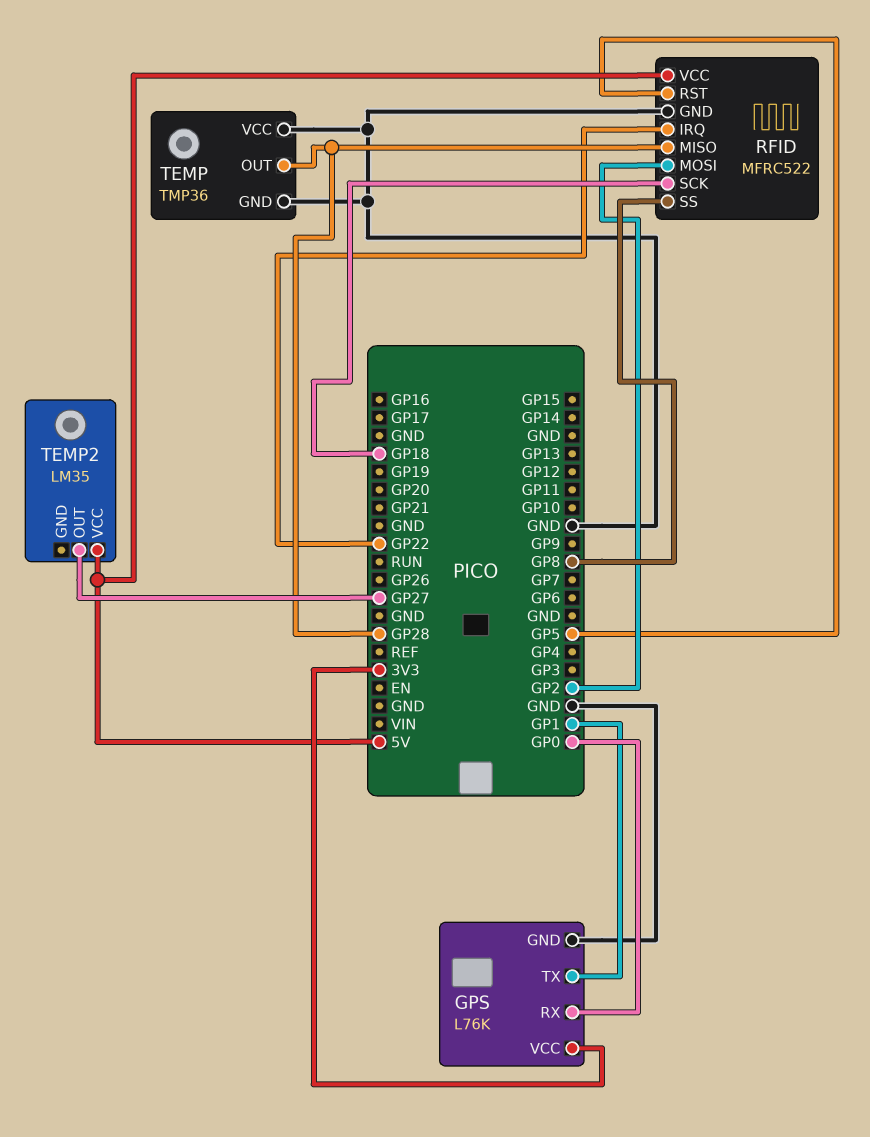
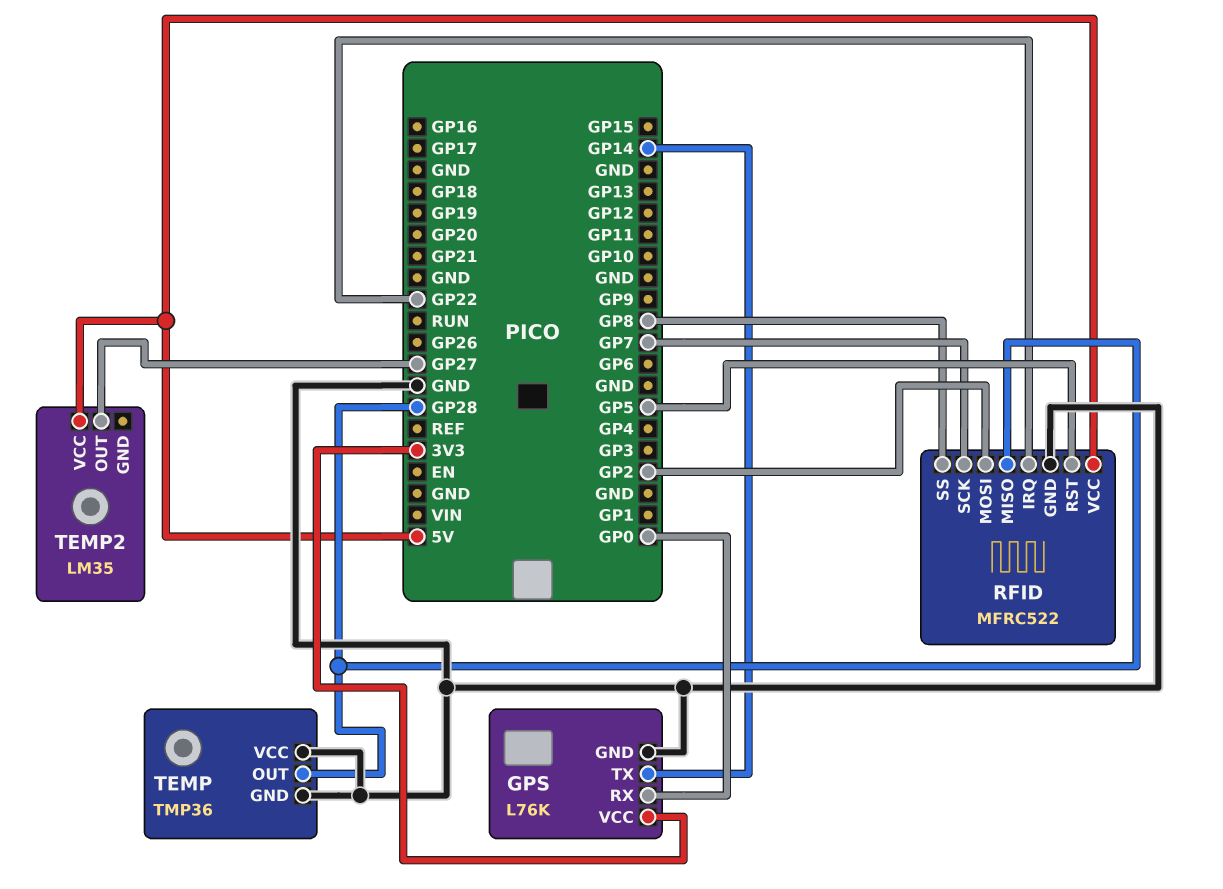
GPS pin TX: GP1 -> GP14
RFID pin SCK: GP18 -> GP7

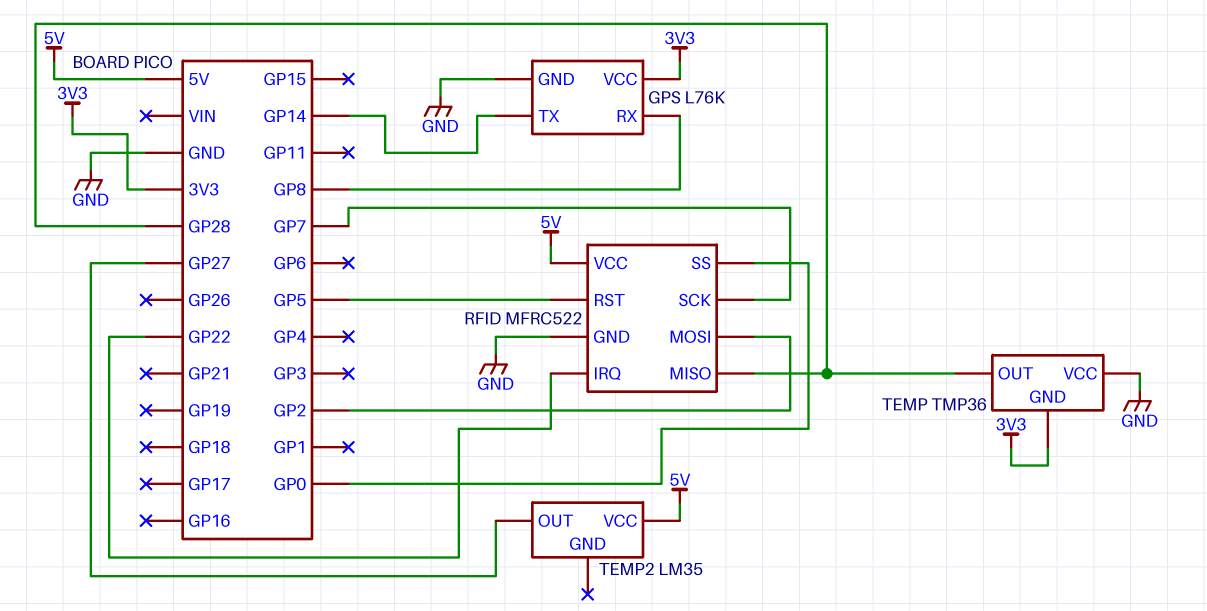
GPS pin RX: GP0 -> GP8
RFID pin SS: GP8 -> GP0
TEMP pin GND: GND -> 3V3

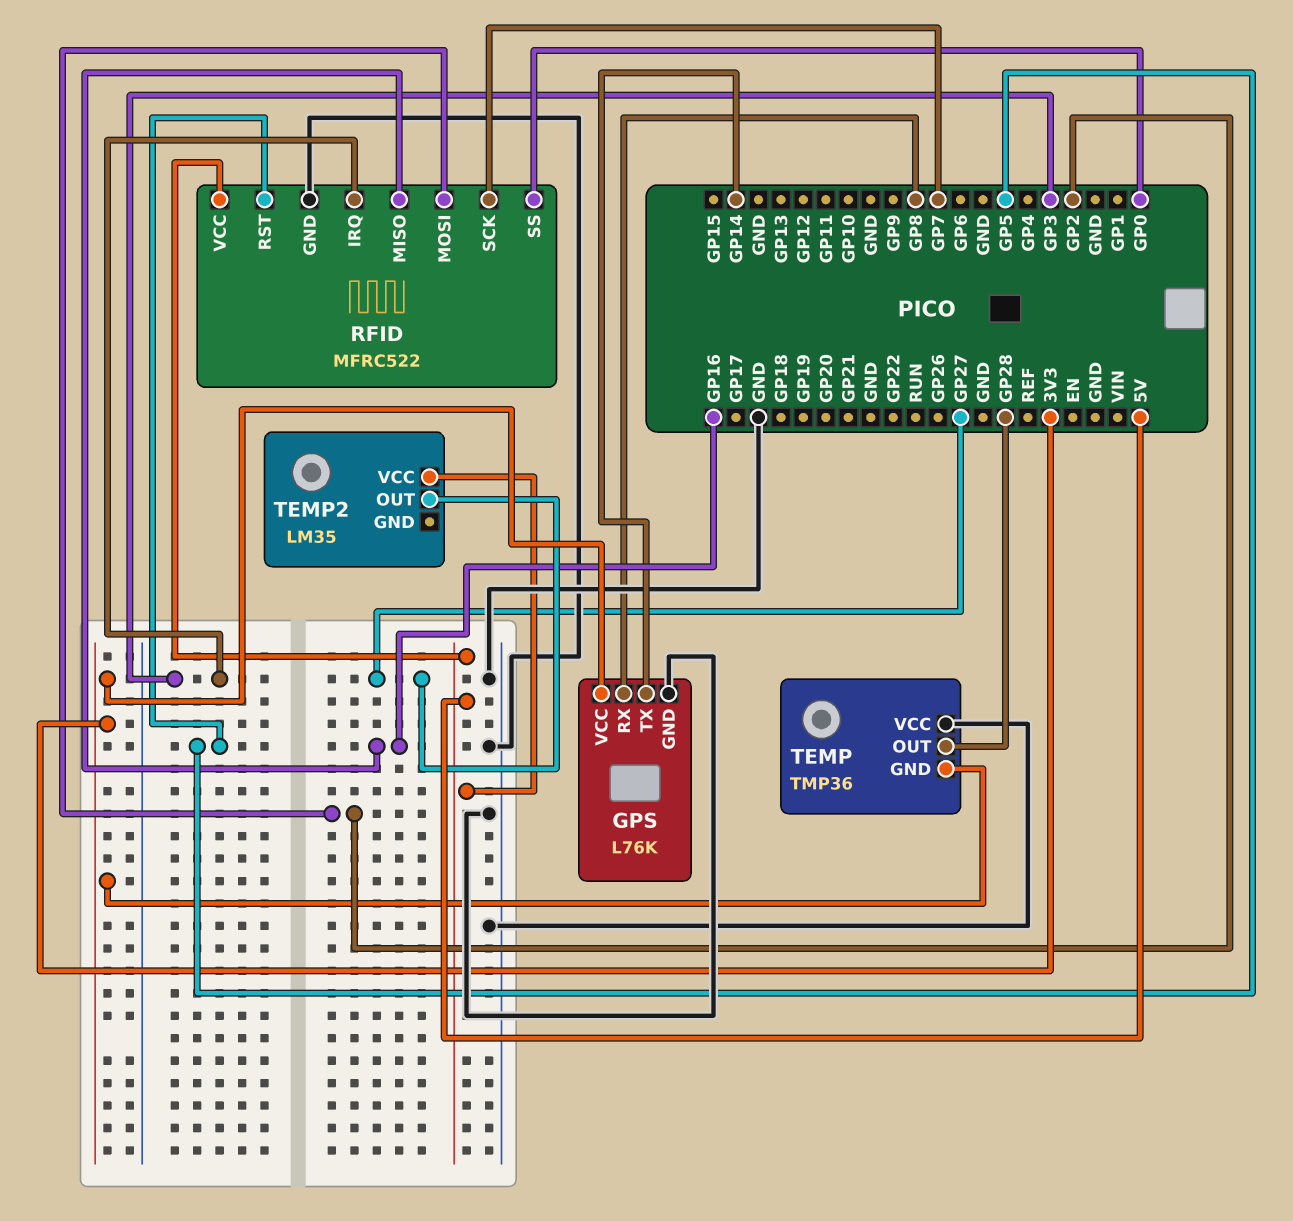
RFID pin IRQ: GP22 -> GP3
RFID pin MISO: GP28 -> GP16

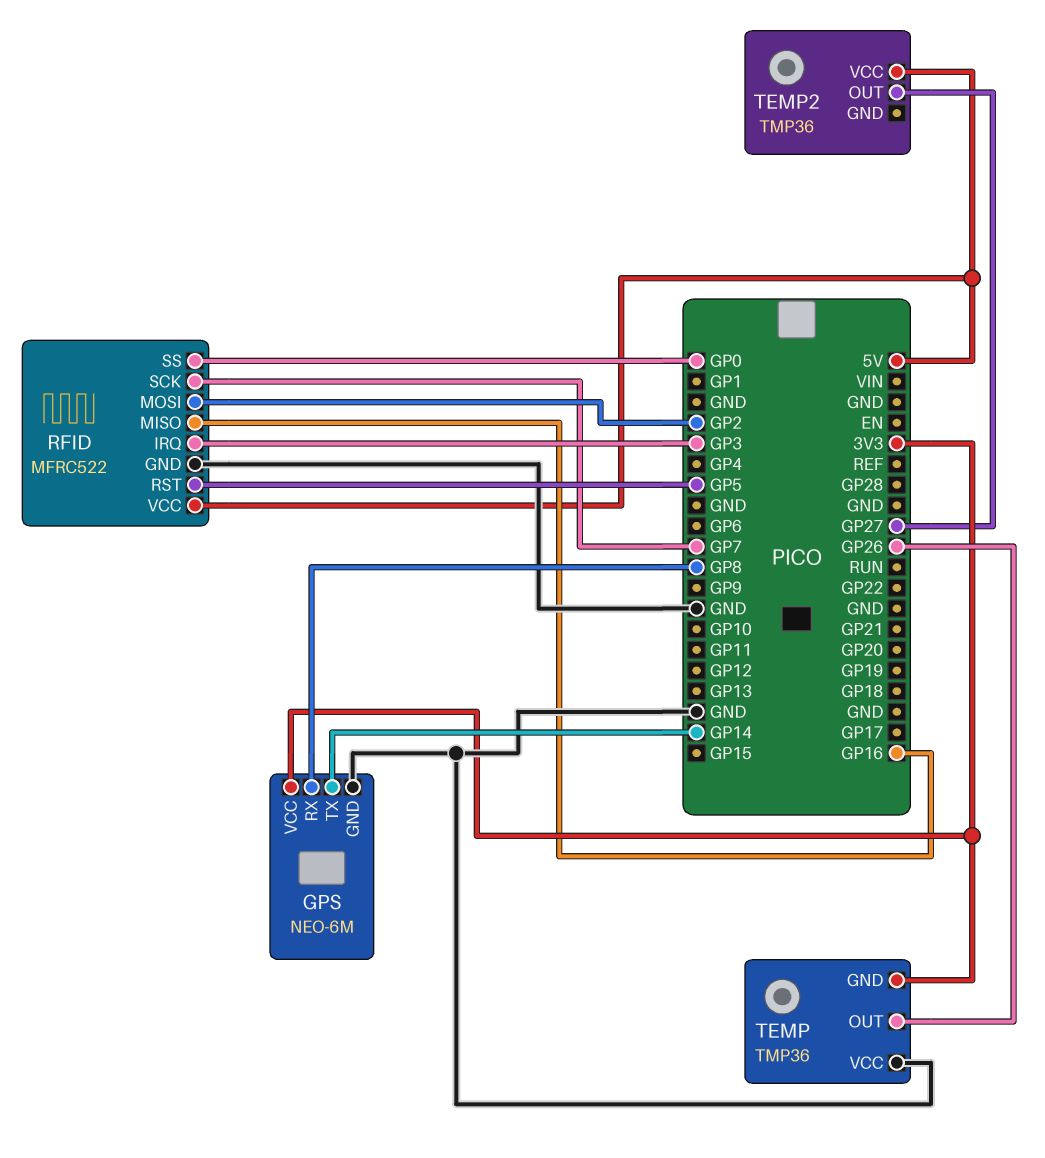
GPS: L76K -> NEO-6M
TEMP pin OUT: GP28 -> GP26
TEMP2: LM35 -> TMP36

